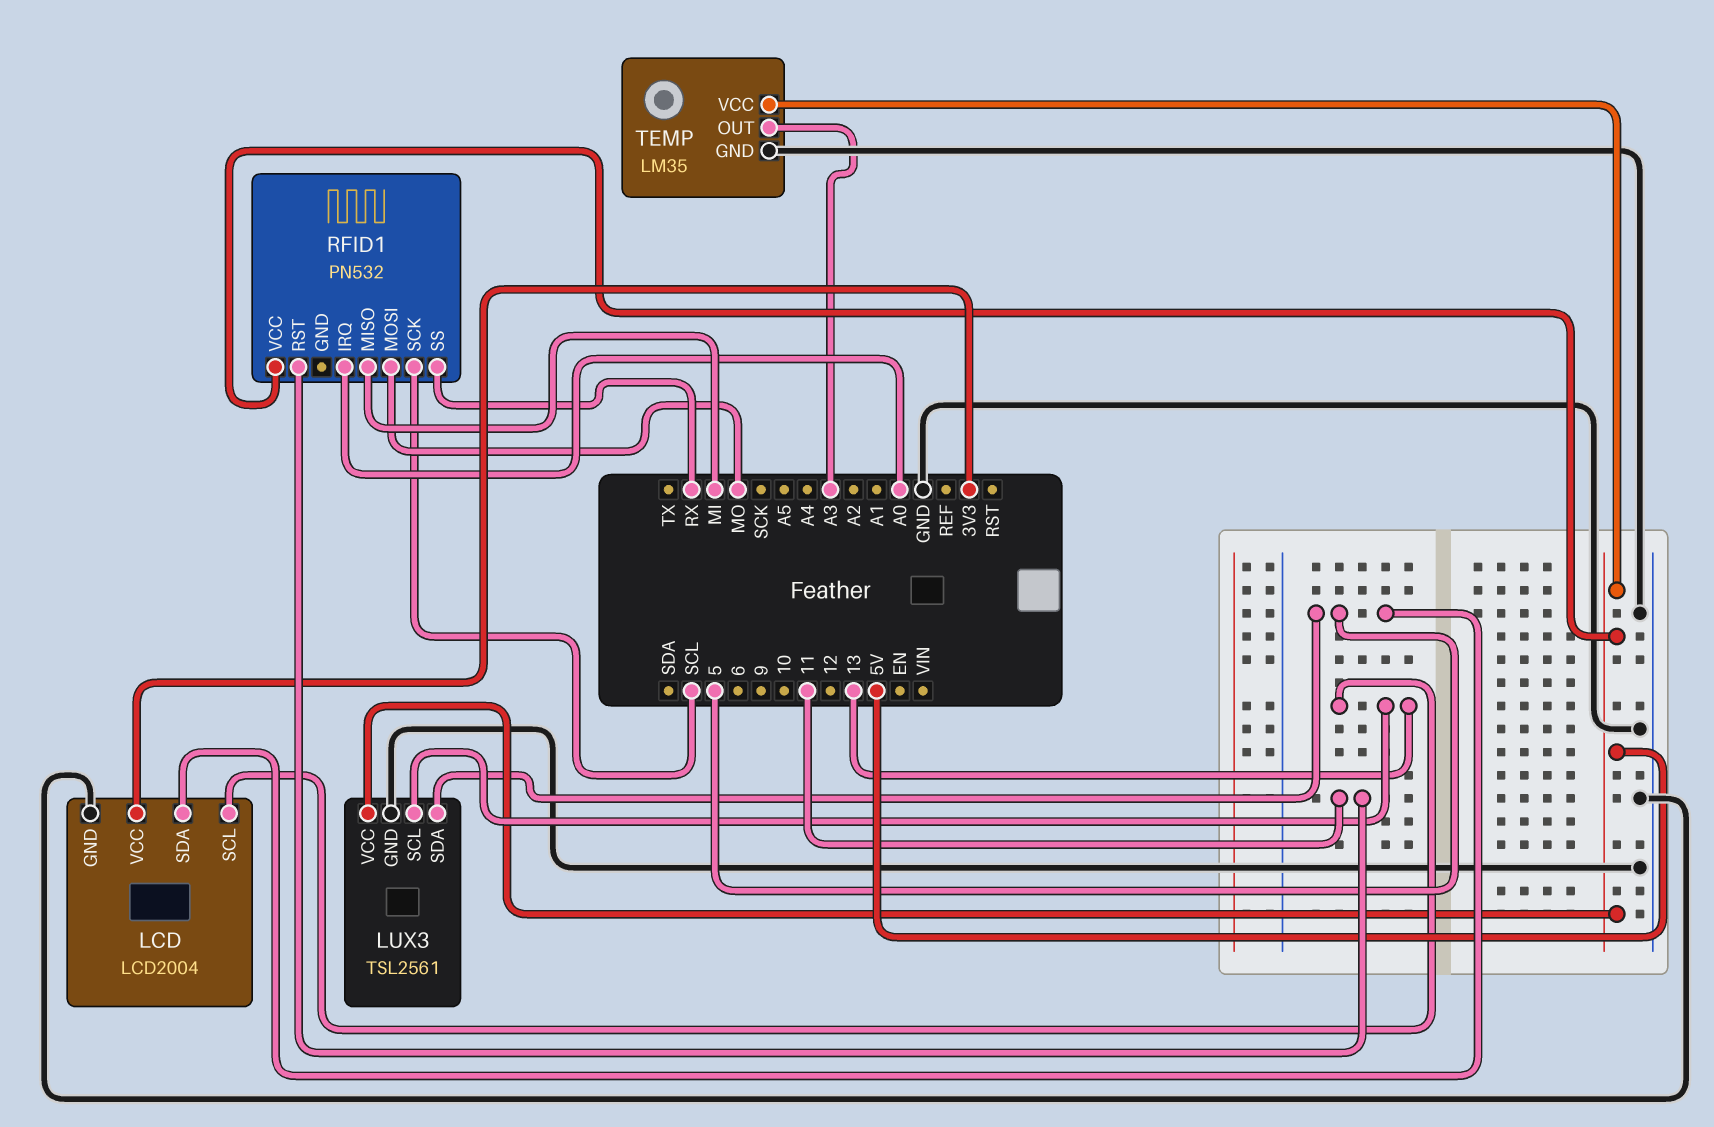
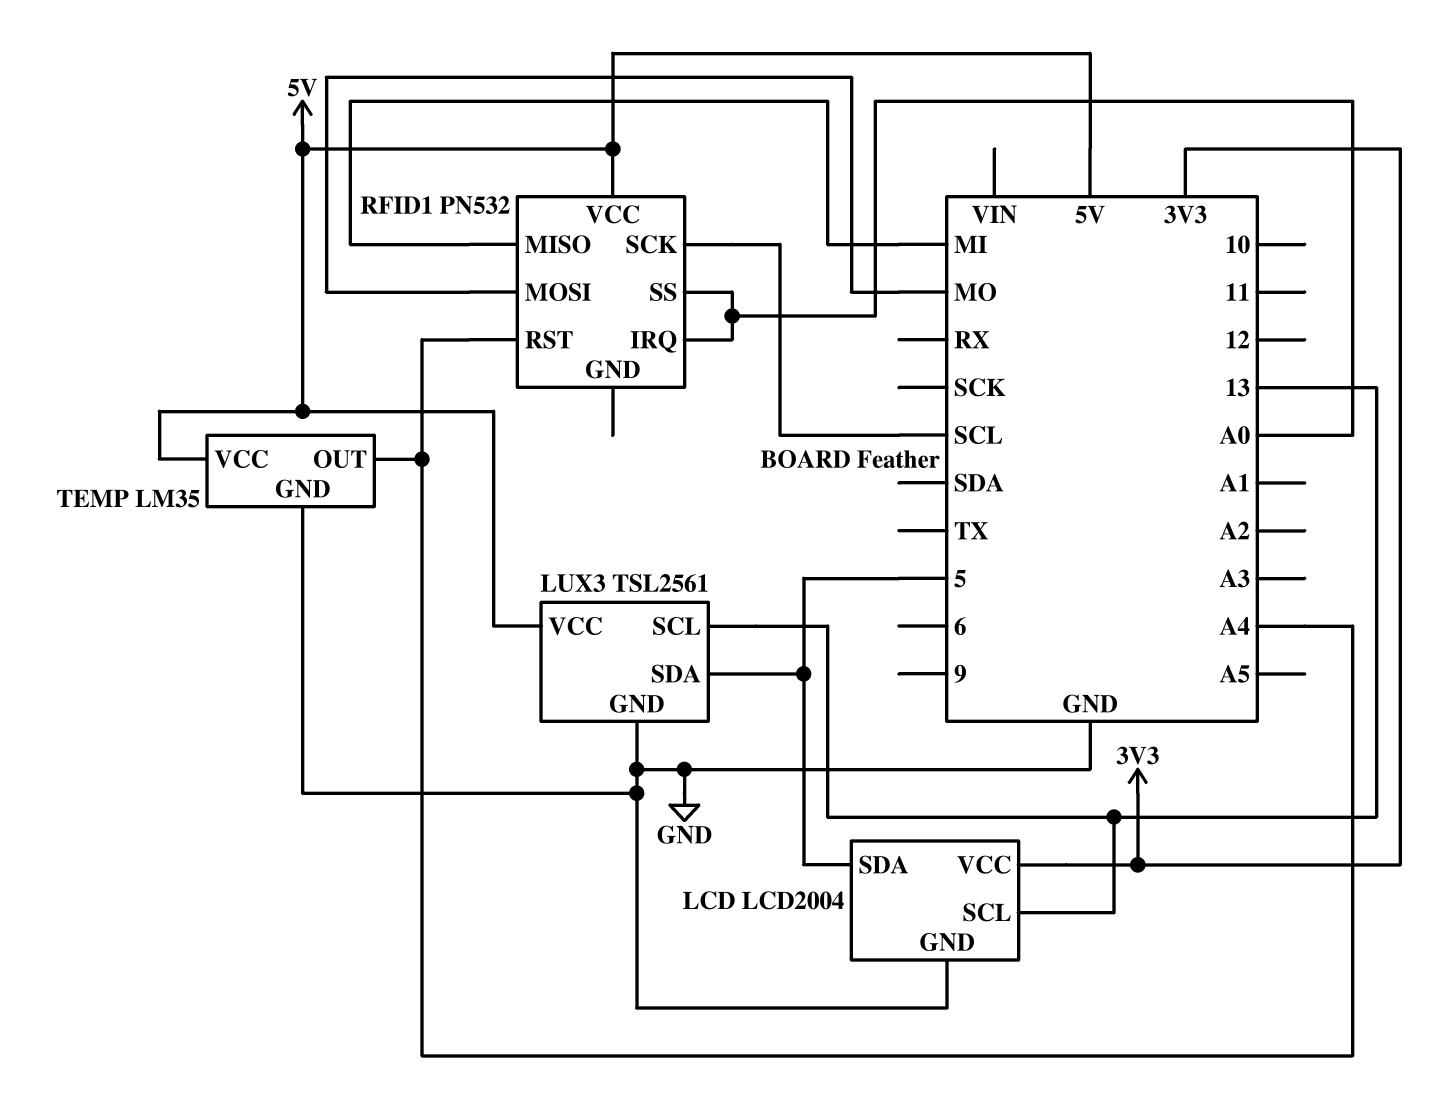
RFID1 pin RST: 11 -> A4
RFID1 pin SS: RX -> A0
TEMP pin OUT: A3 -> A4

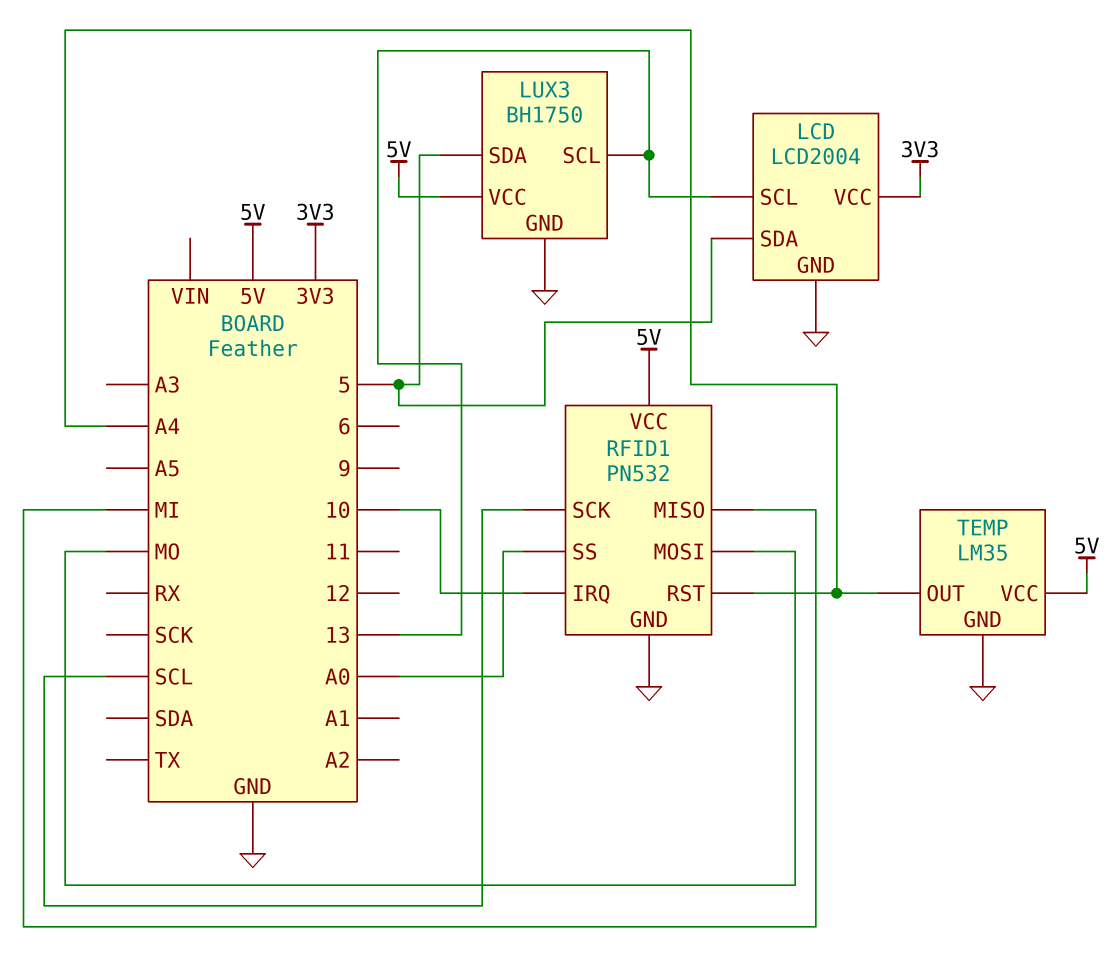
LUX3: TSL2561 -> BH1750
RFID1 pin GND: none -> GND
RFID1 pin IRQ: A0 -> 10

